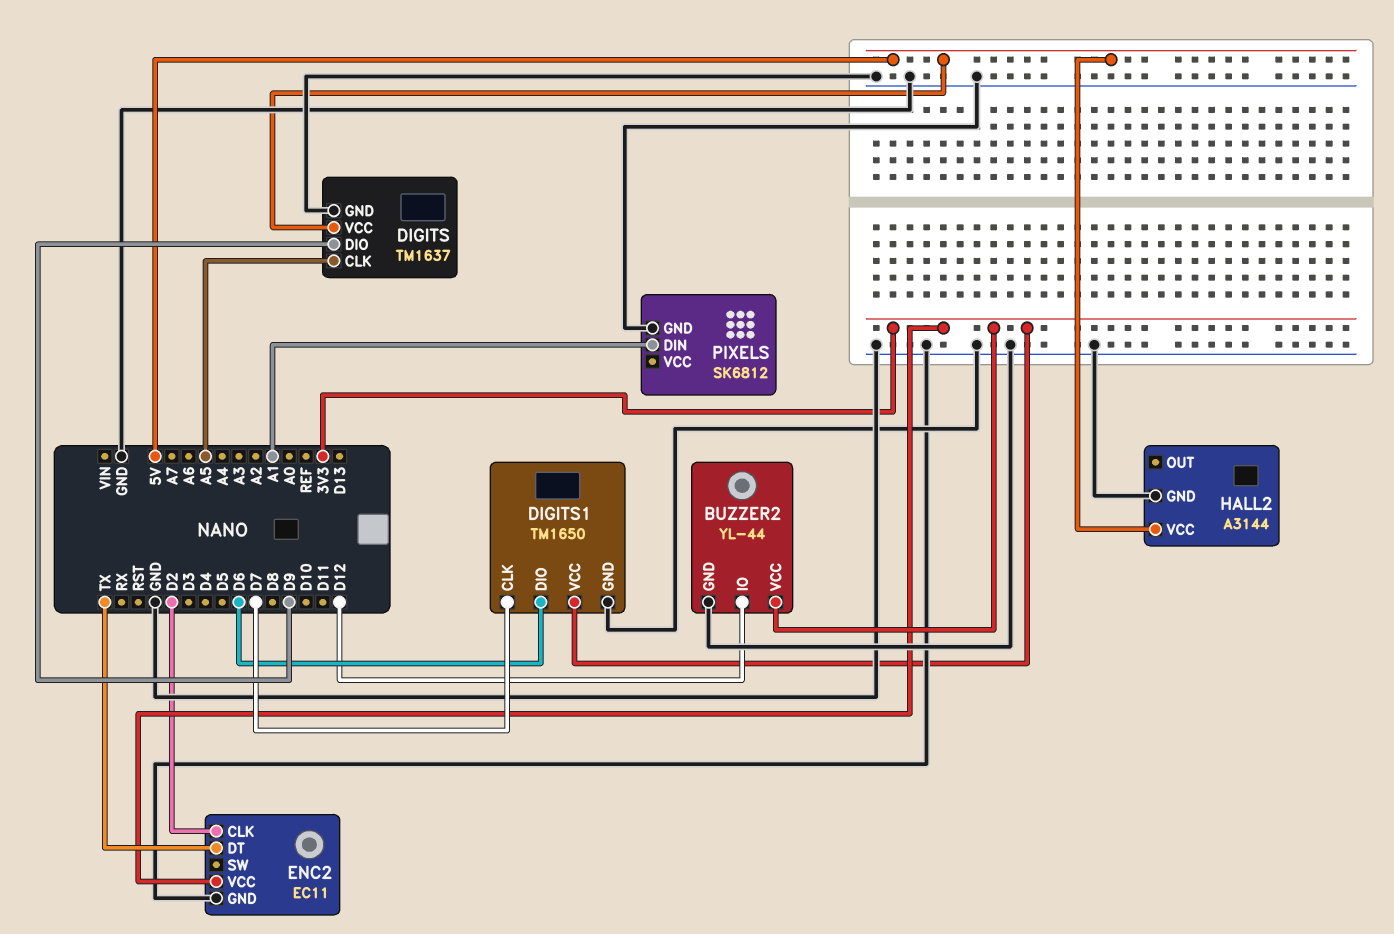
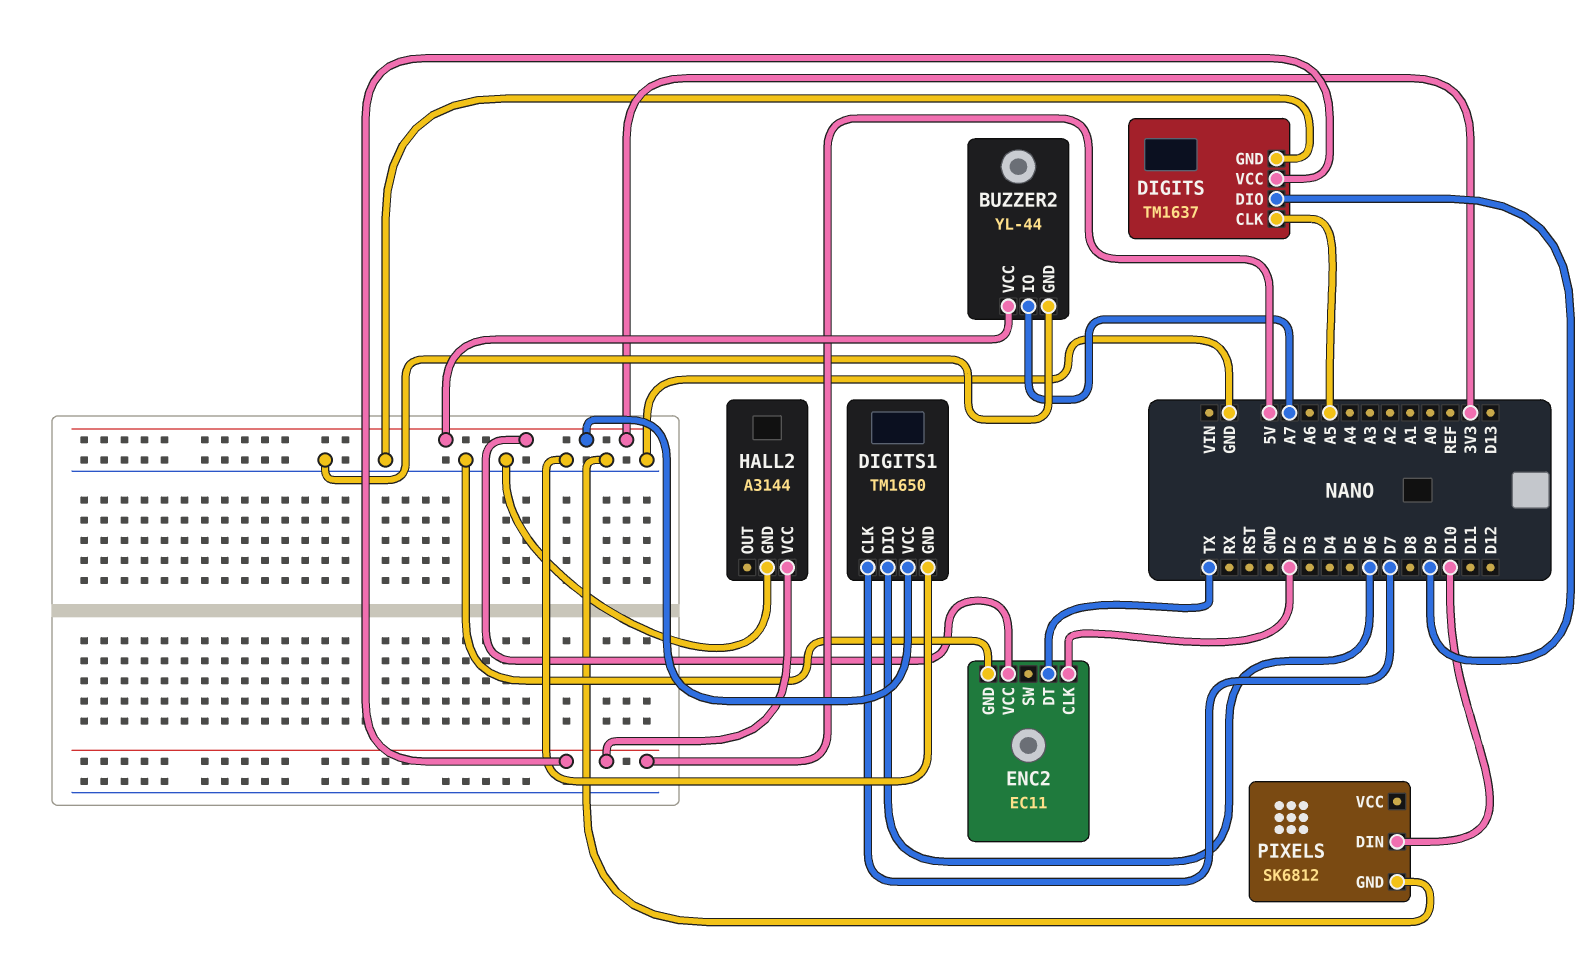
BUZZER2 pin IO: D12 -> A7
PIXELS pin DIN: A1 -> D10

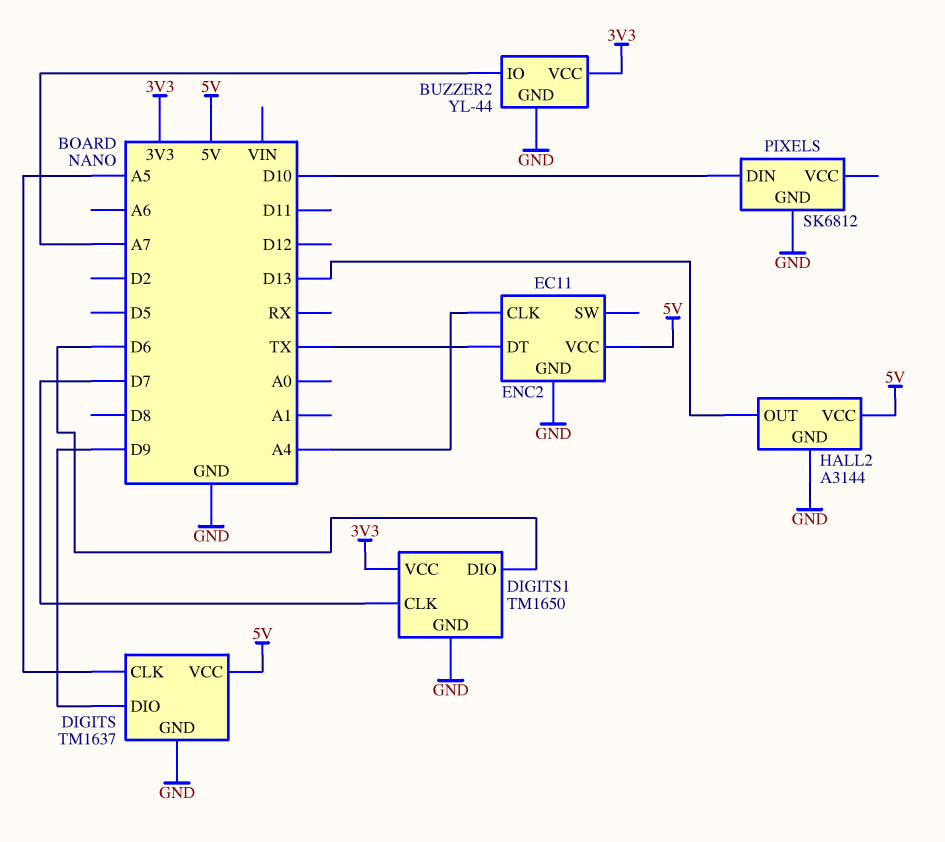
ENC2 pin CLK: D2 -> A4
ENC2 pin VCC: 3V3 -> 5V
HALL2 pin OUT: none -> D13

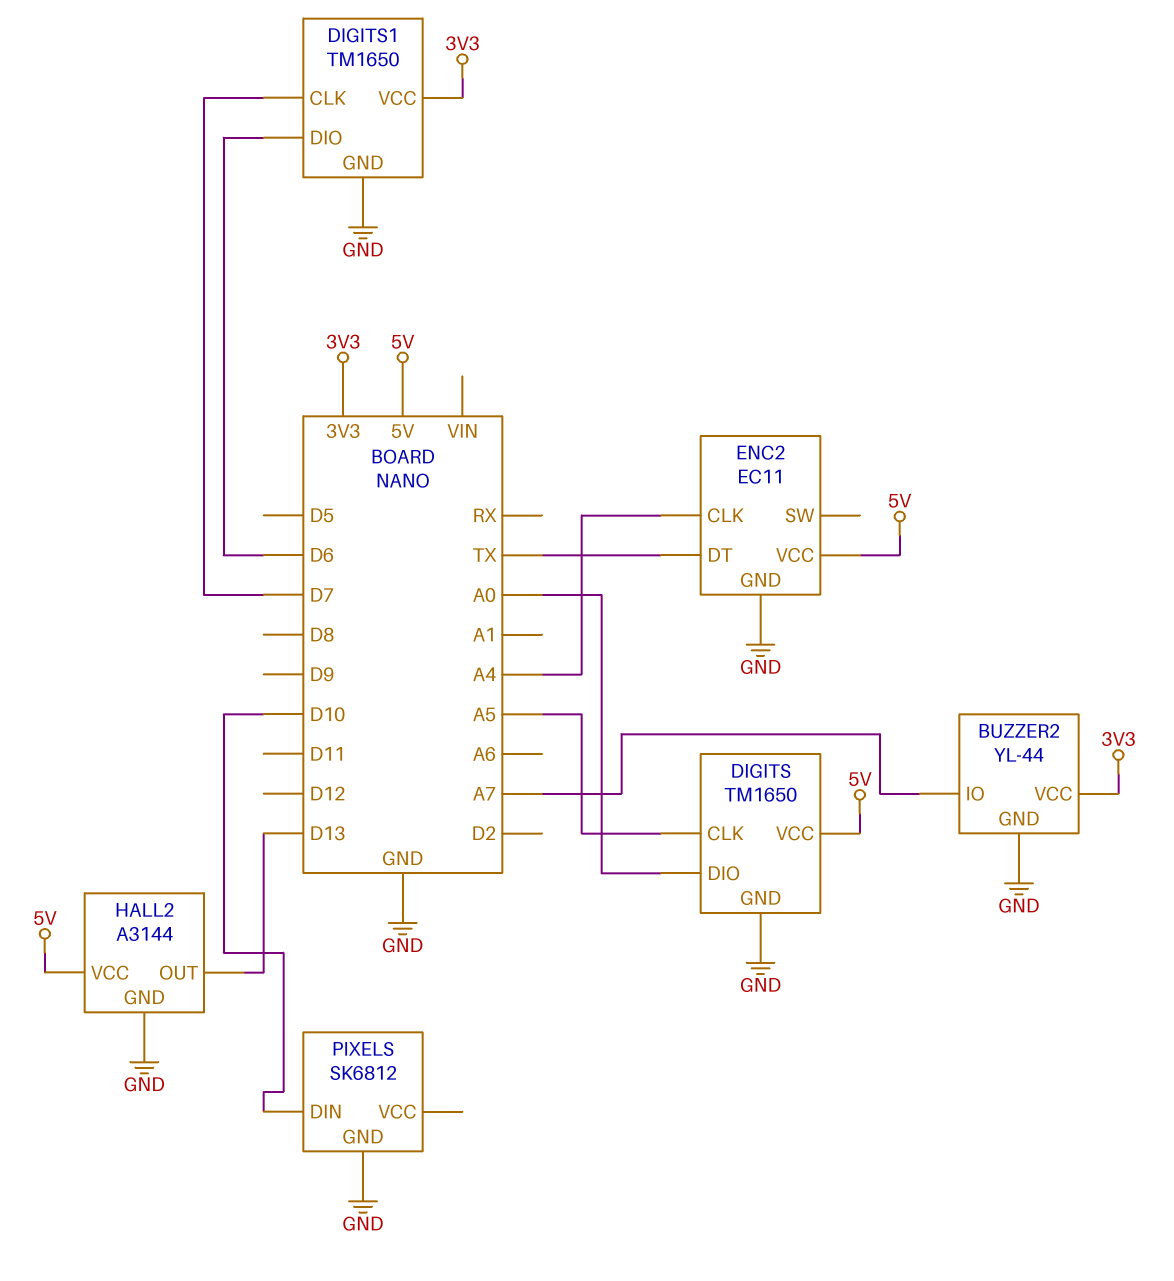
DIGITS: TM1637 -> TM1650
DIGITS pin DIO: D9 -> A0

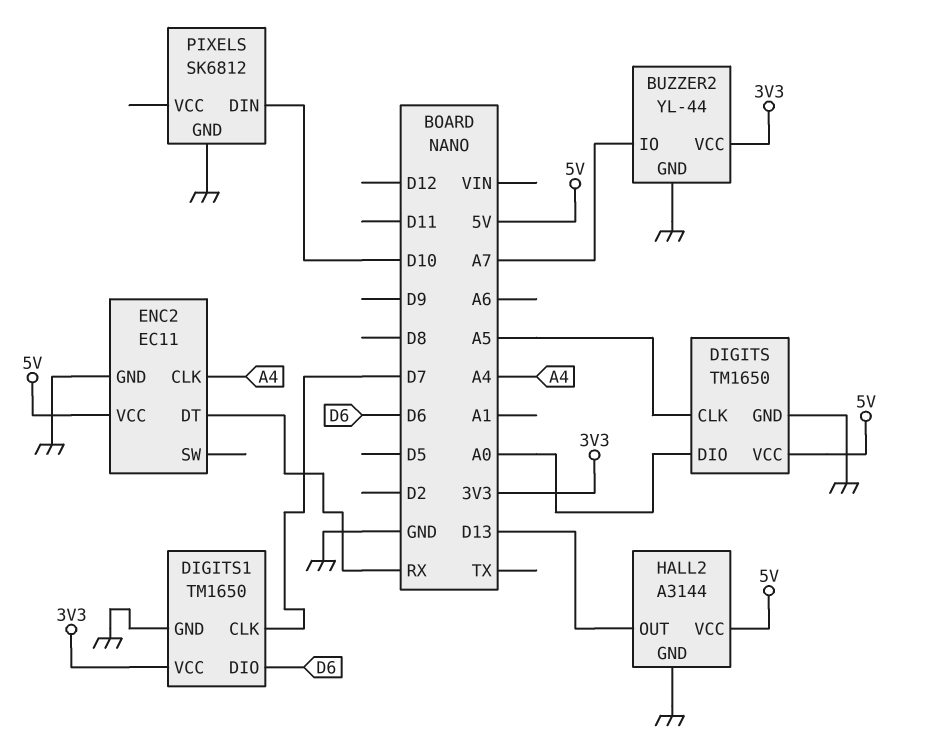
ENC2 pin DT: TX -> RX

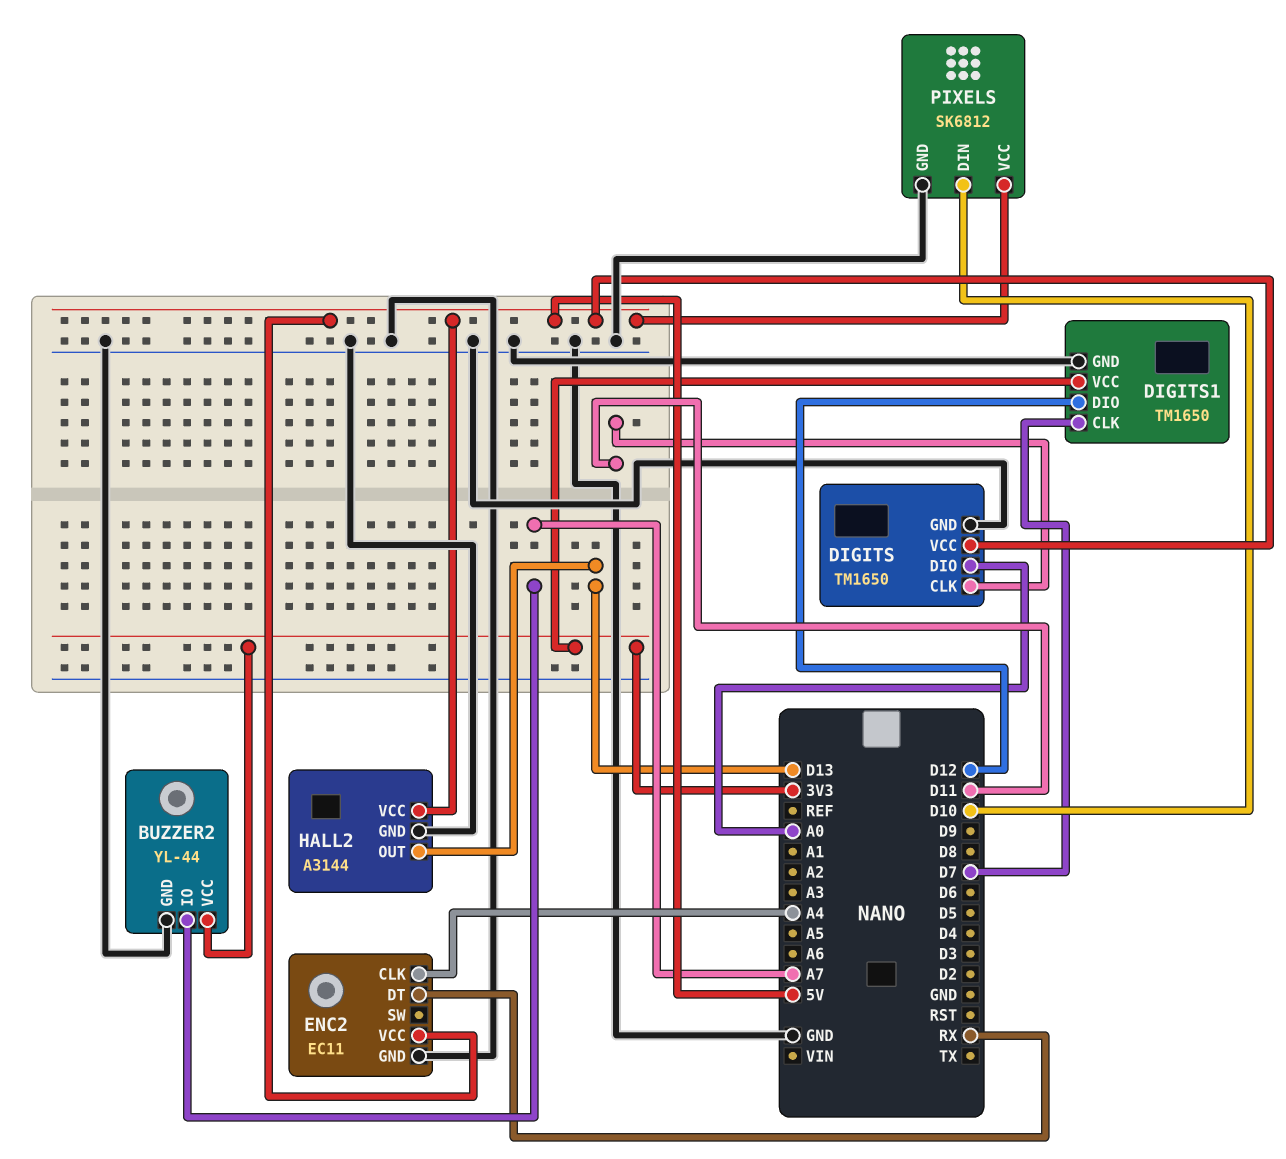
DIGITS pin CLK: A5 -> D11
DIGITS1 pin DIO: D6 -> D12
PIXELS pin VCC: none -> 5V

